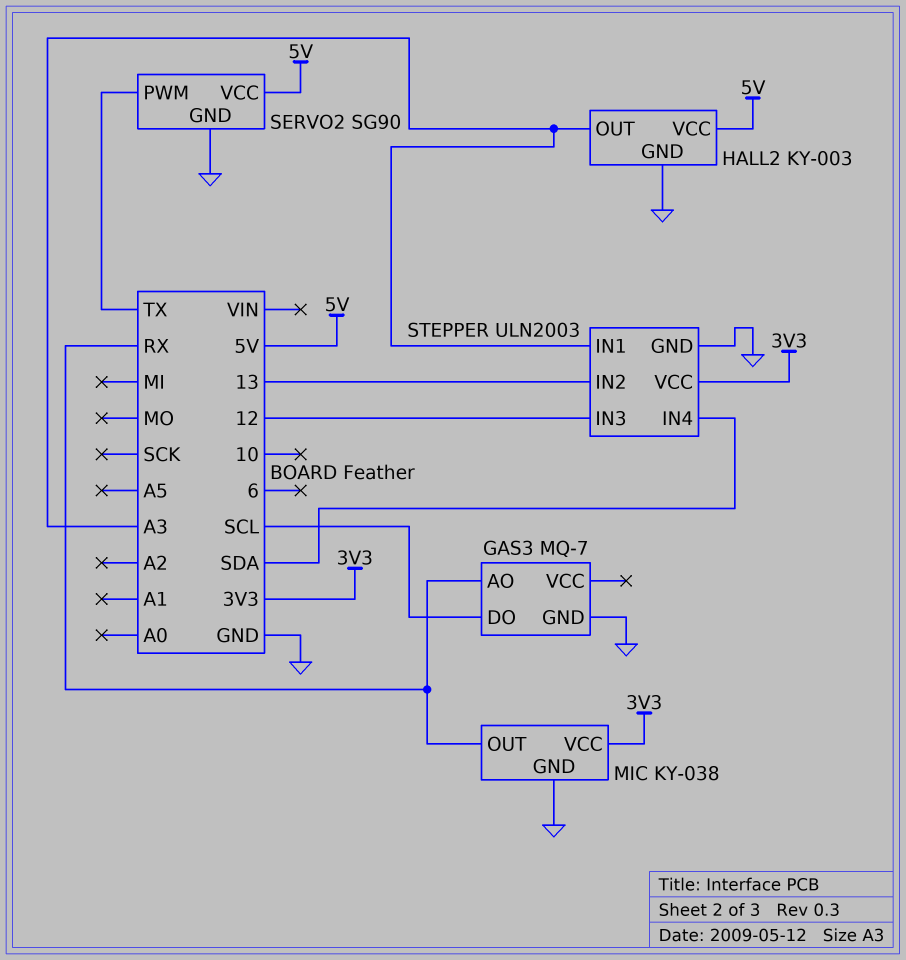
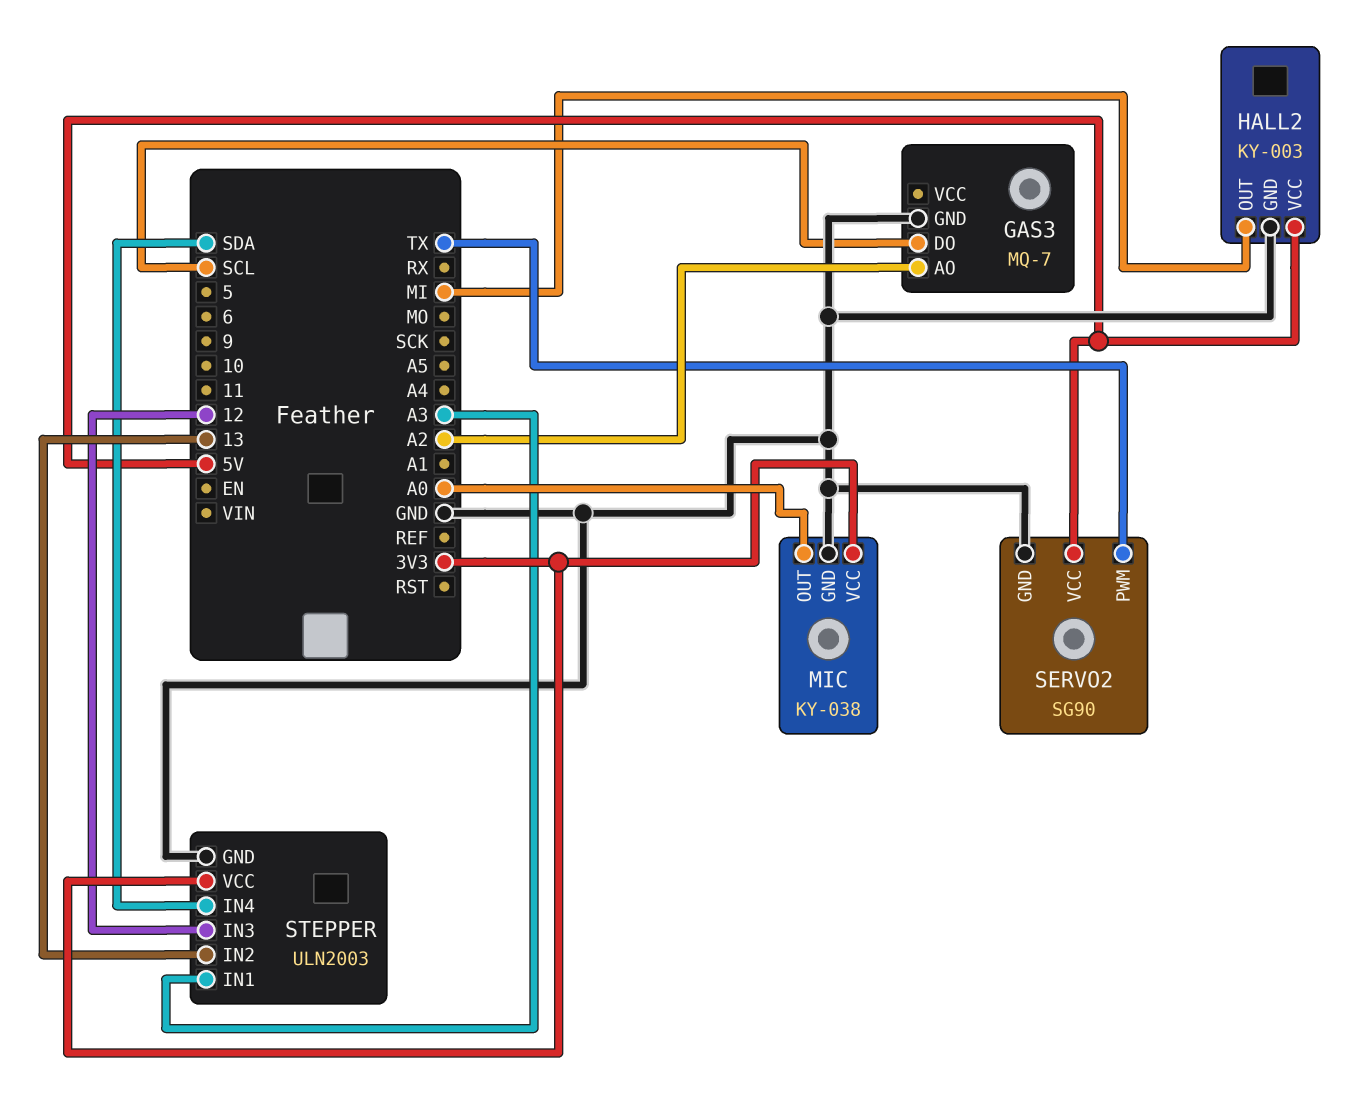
GAS3 pin AO: RX -> A2
HALL2 pin OUT: A3 -> MI
MIC pin OUT: RX -> A0

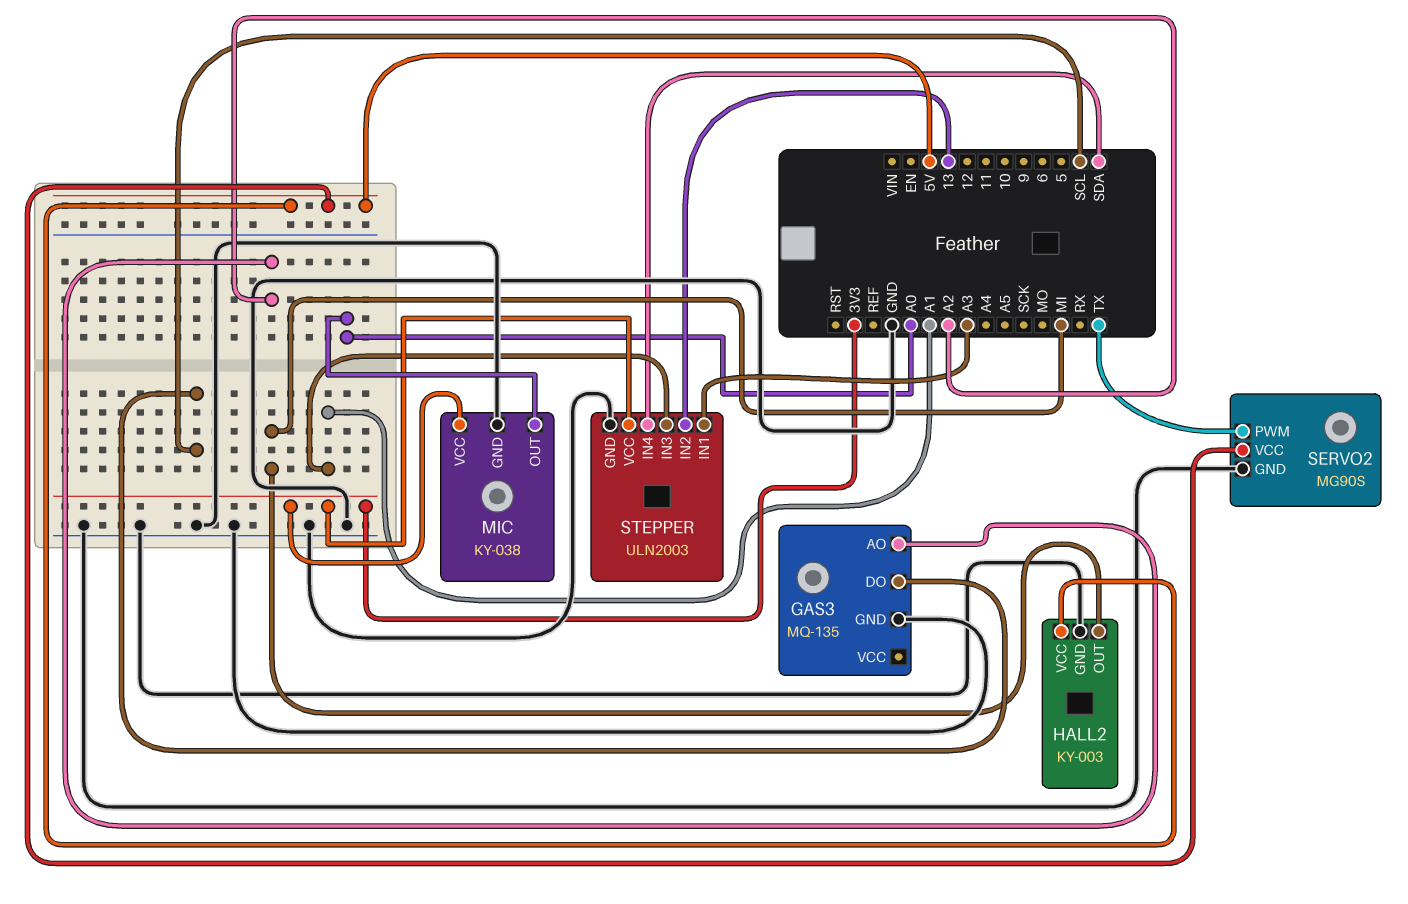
GAS3: MQ-7 -> MQ-135
SERVO2: SG90 -> MG90S
STEPPER pin IN3: 12 -> A1

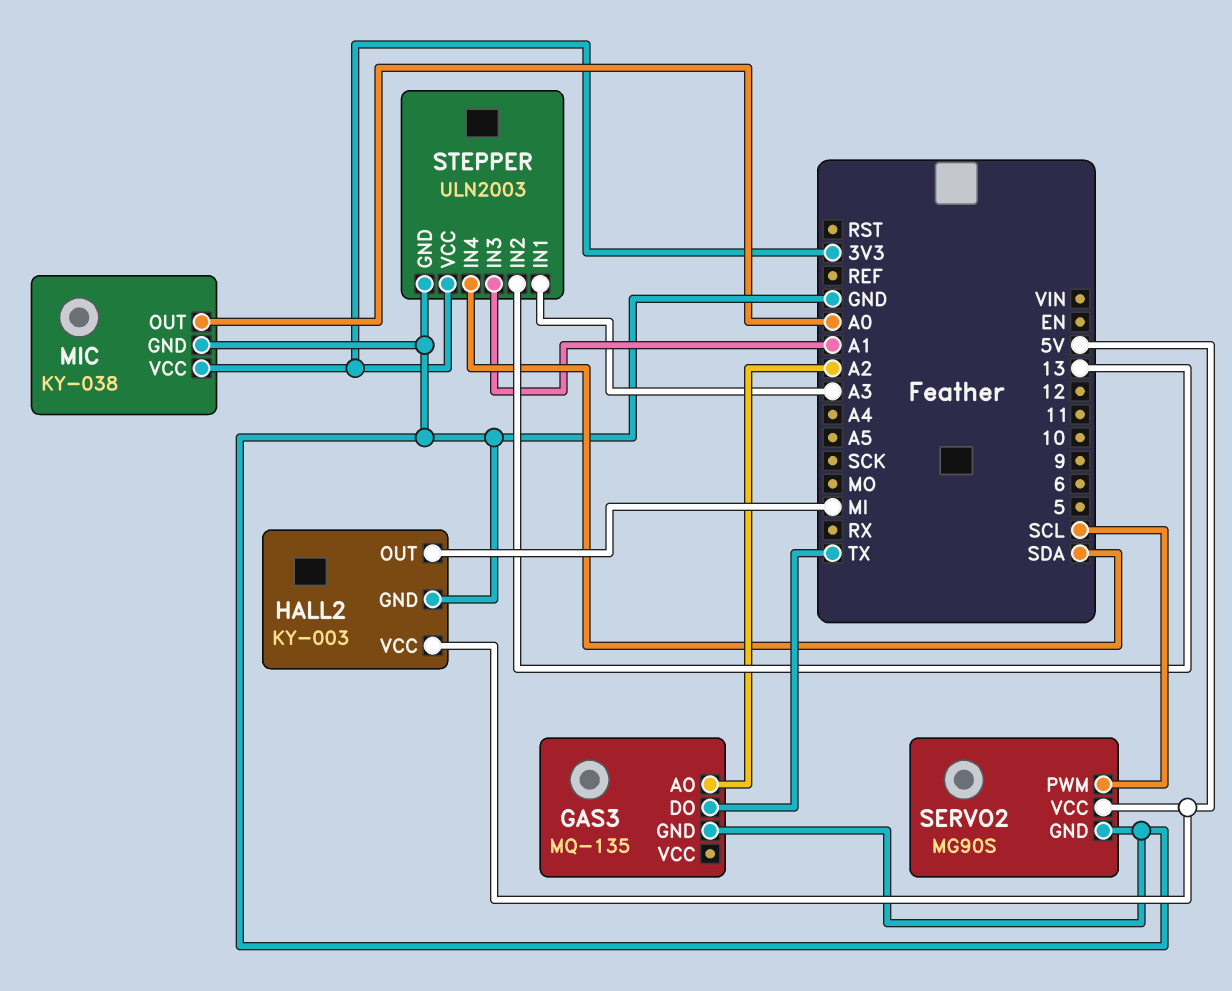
GAS3 pin DO: SCL -> TX
SERVO2 pin PWM: TX -> SCL

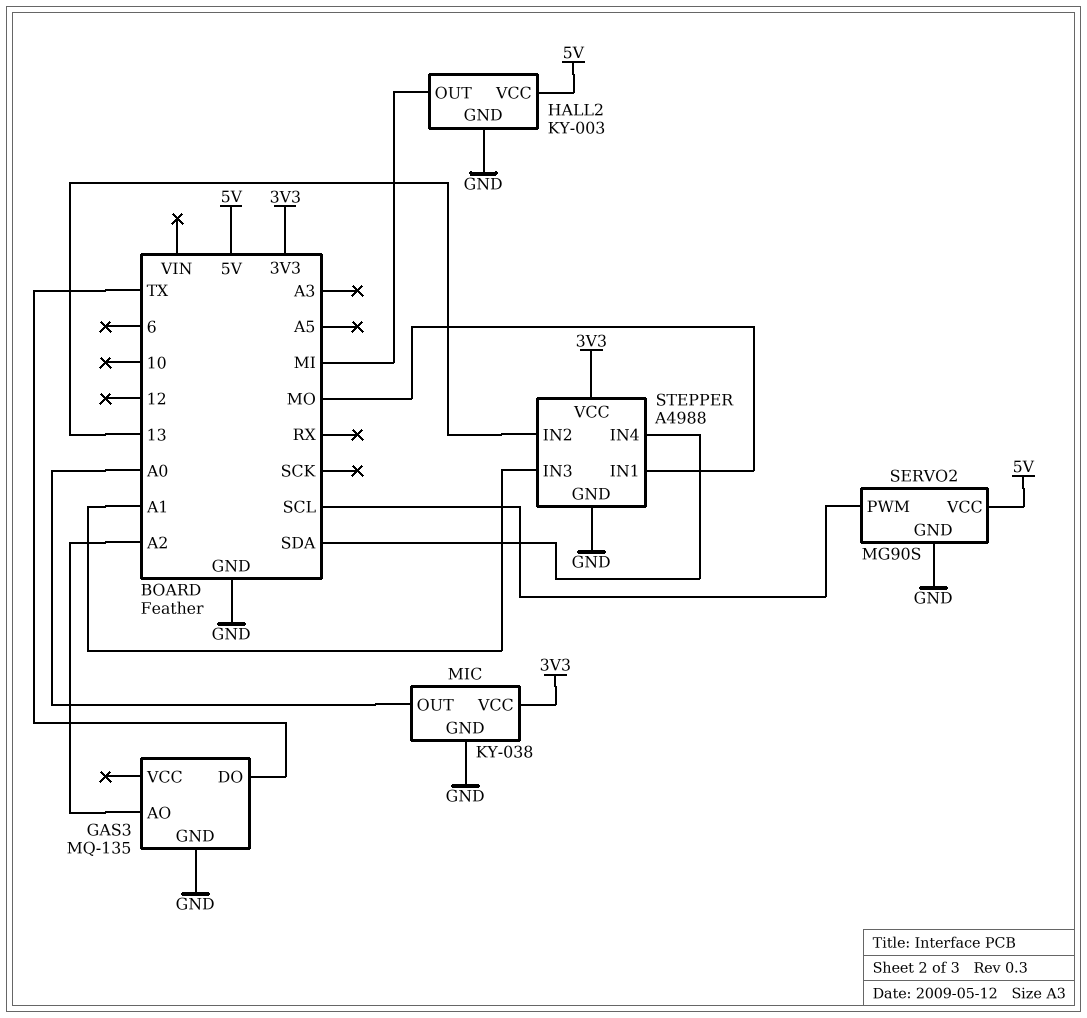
STEPPER: ULN2003 -> A4988
STEPPER pin IN1: A3 -> MO

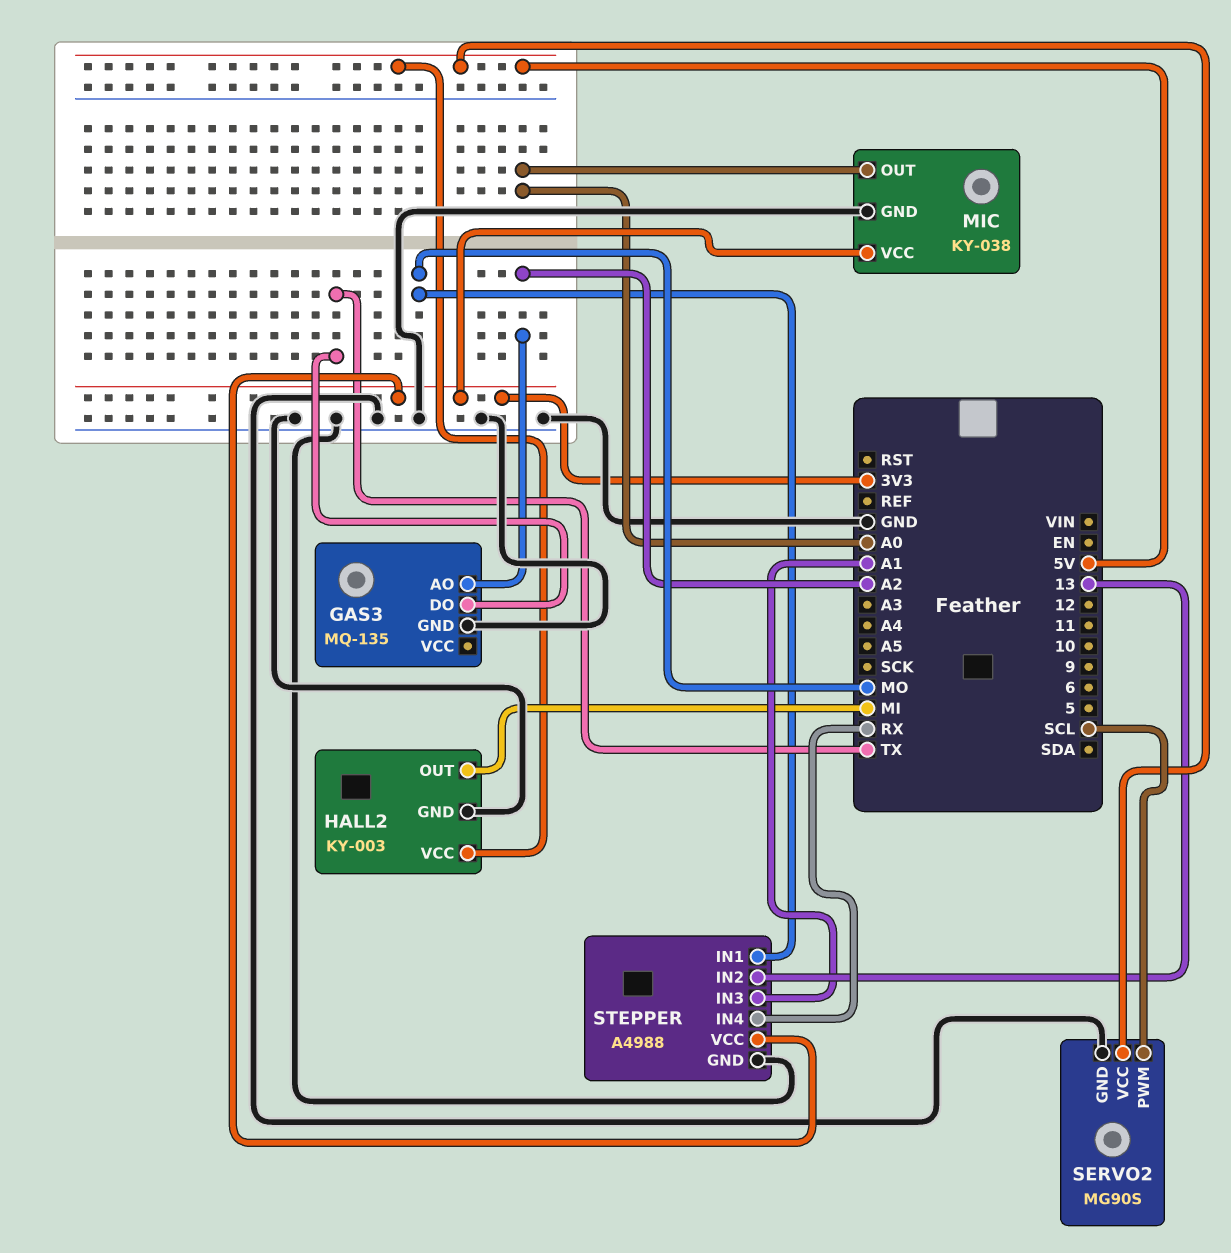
STEPPER pin IN4: SDA -> RX

